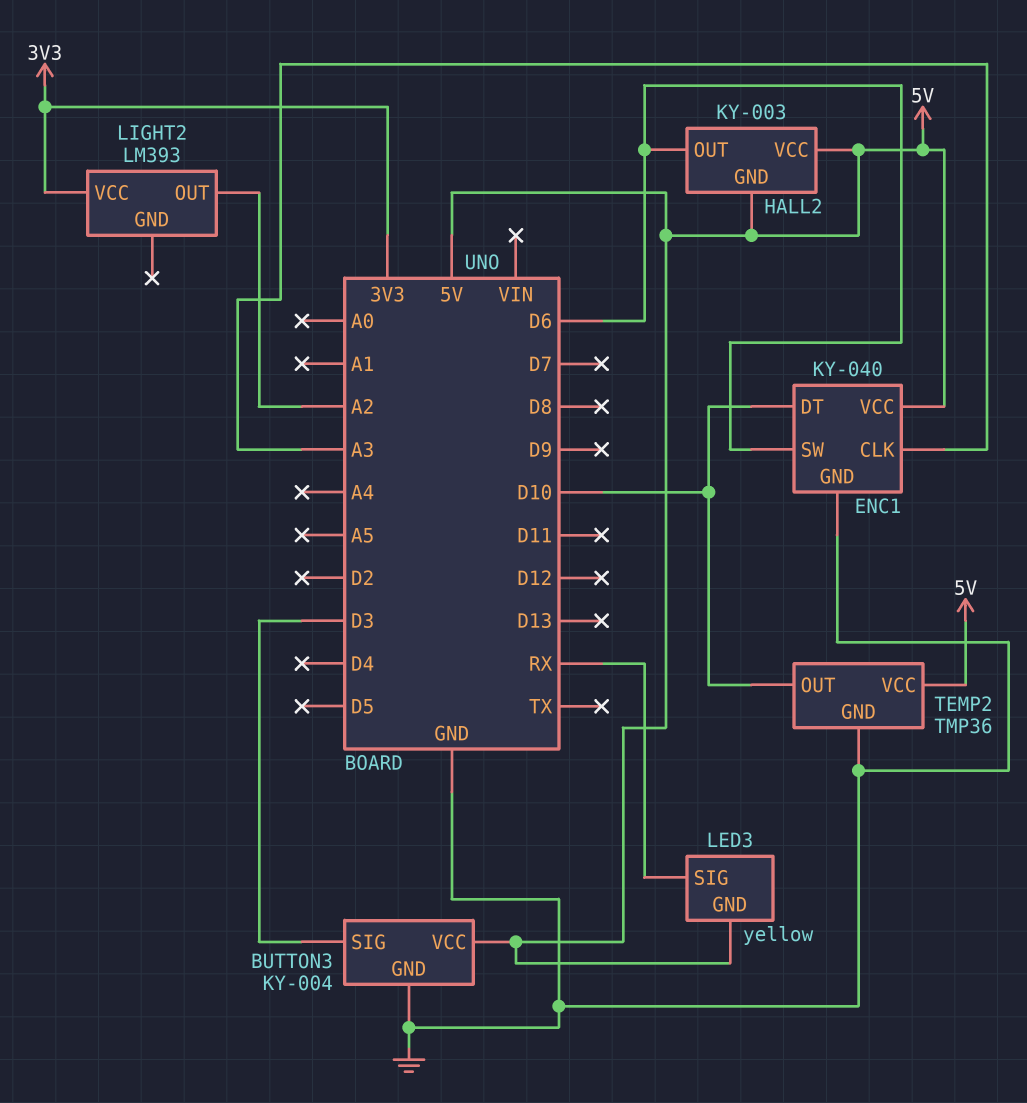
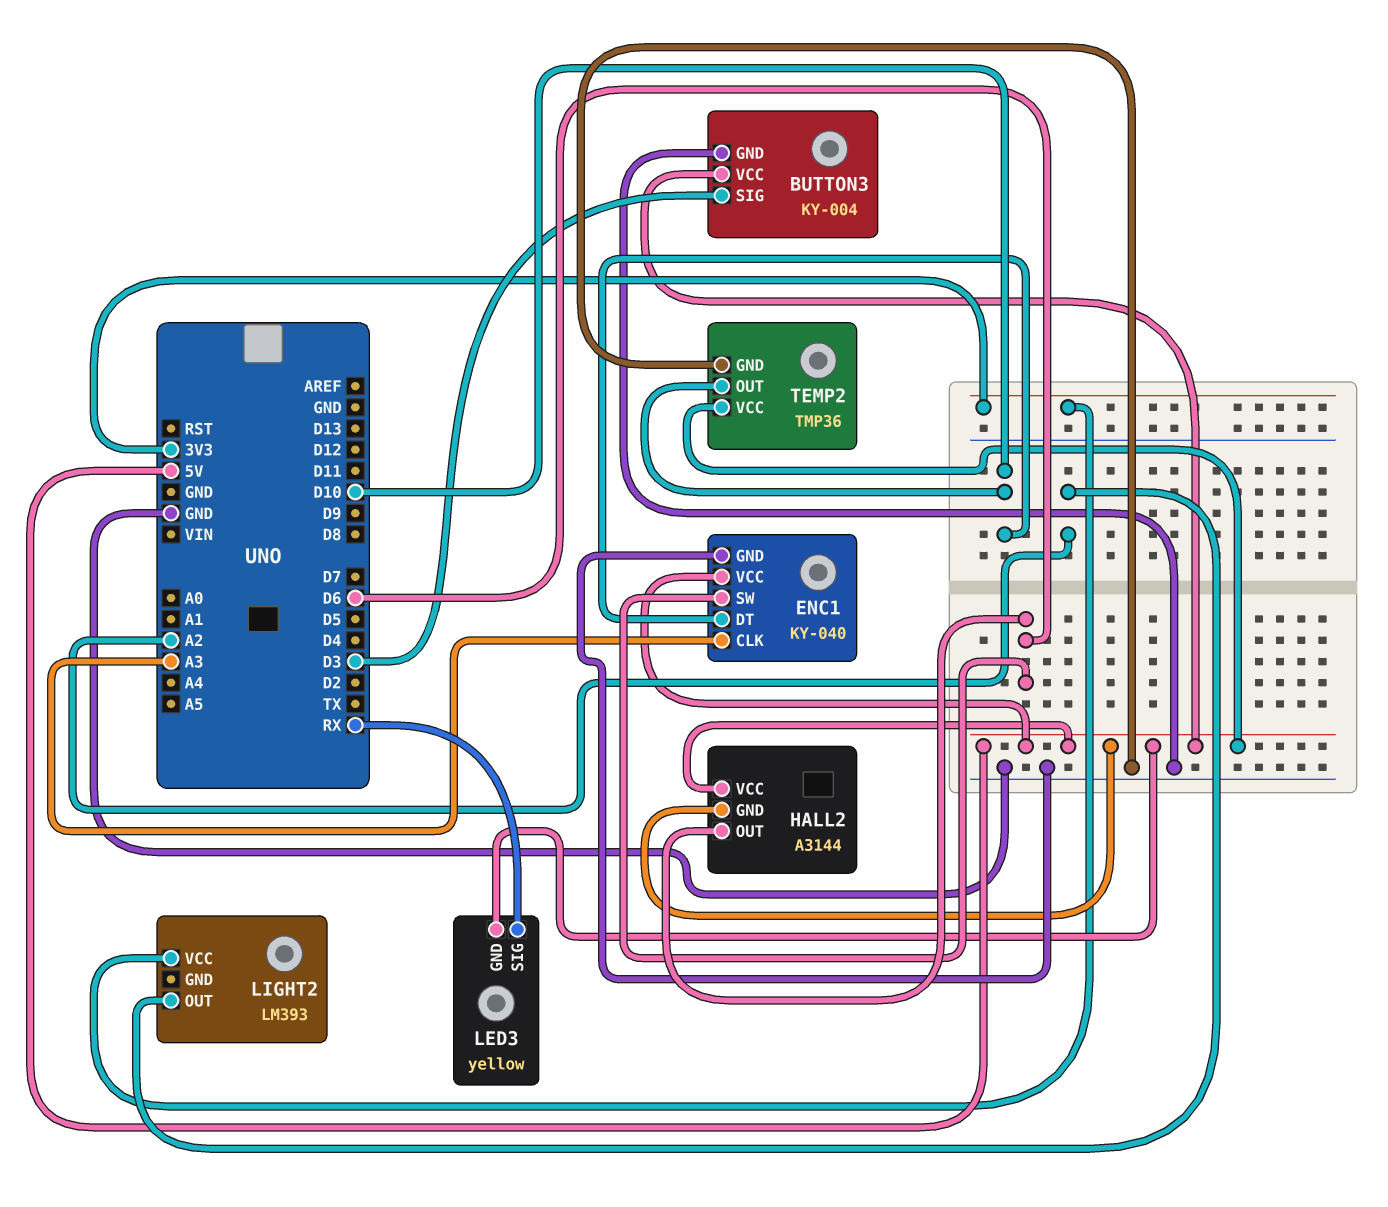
HALL2: KY-003 -> A3144

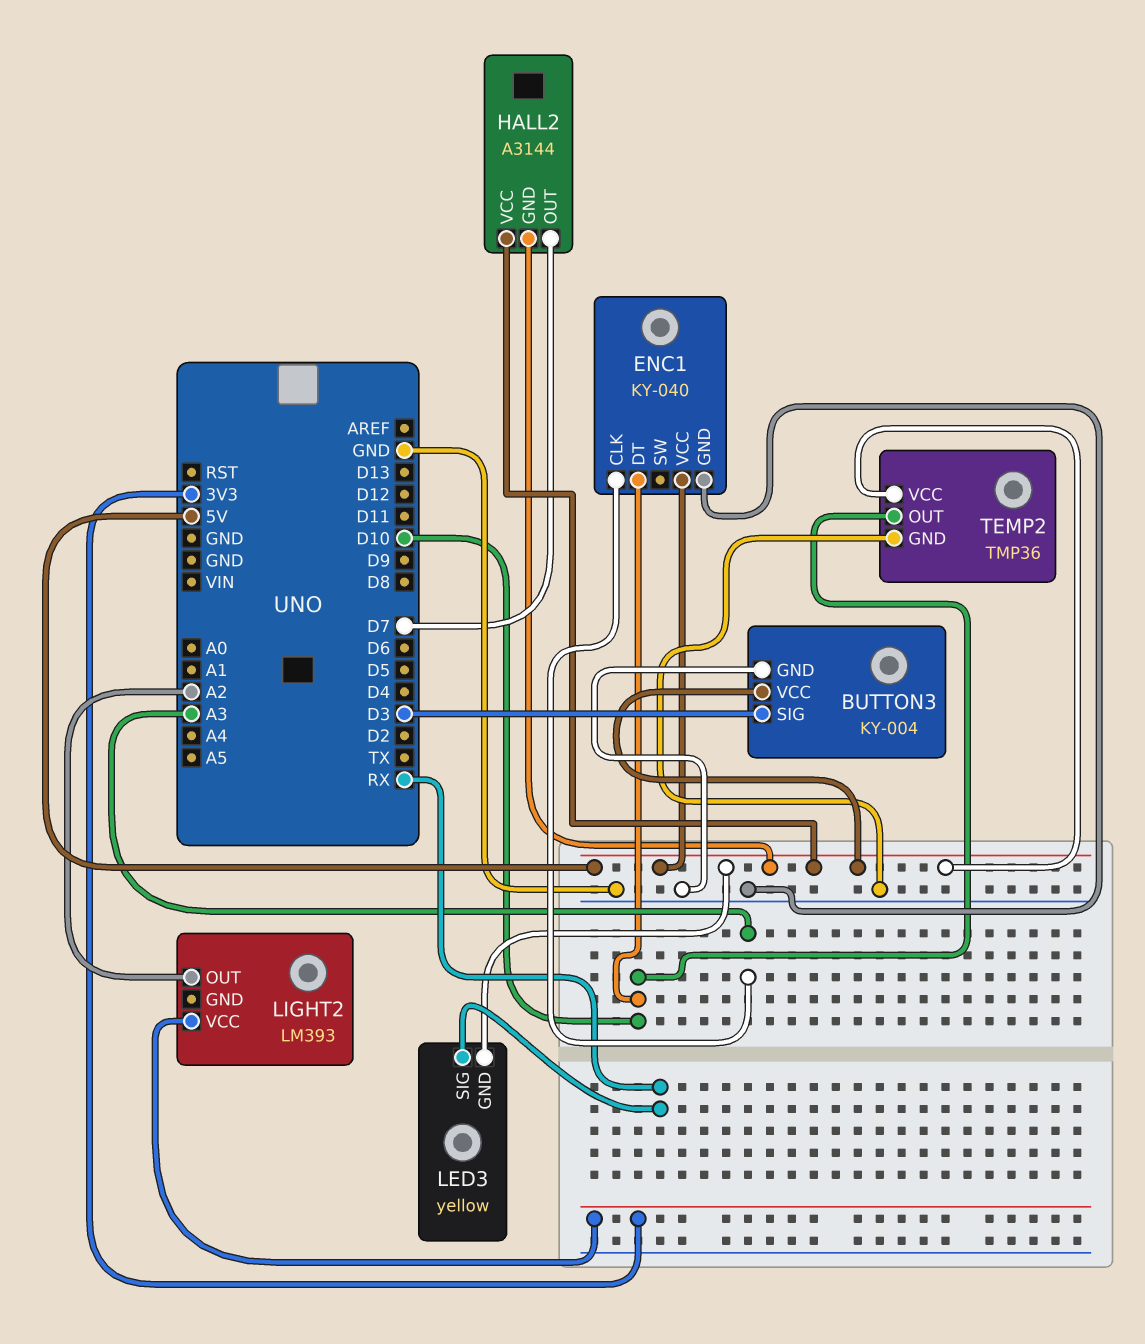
ENC1 pin SW: D6 -> none
HALL2 pin OUT: D6 -> D7

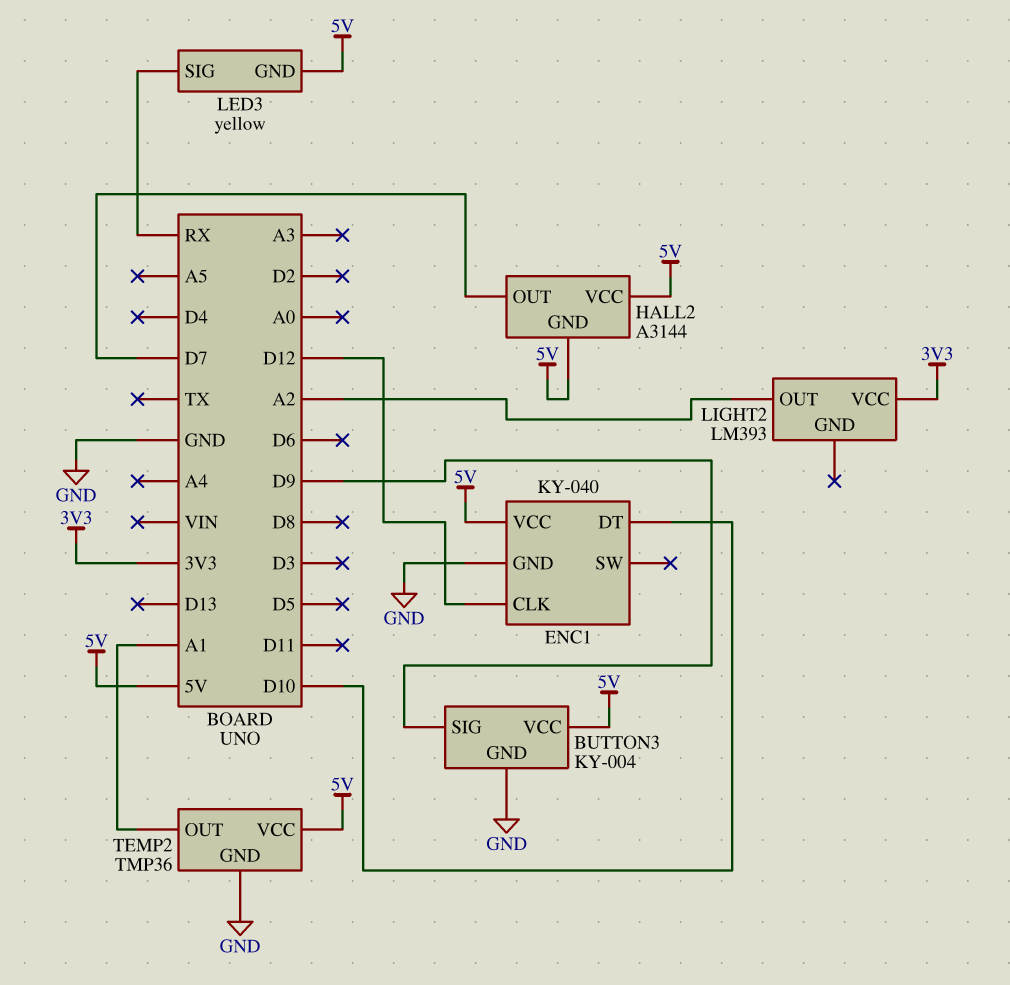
BUTTON3 pin SIG: D3 -> D9
ENC1 pin CLK: A3 -> D12
TEMP2 pin OUT: D10 -> A1

